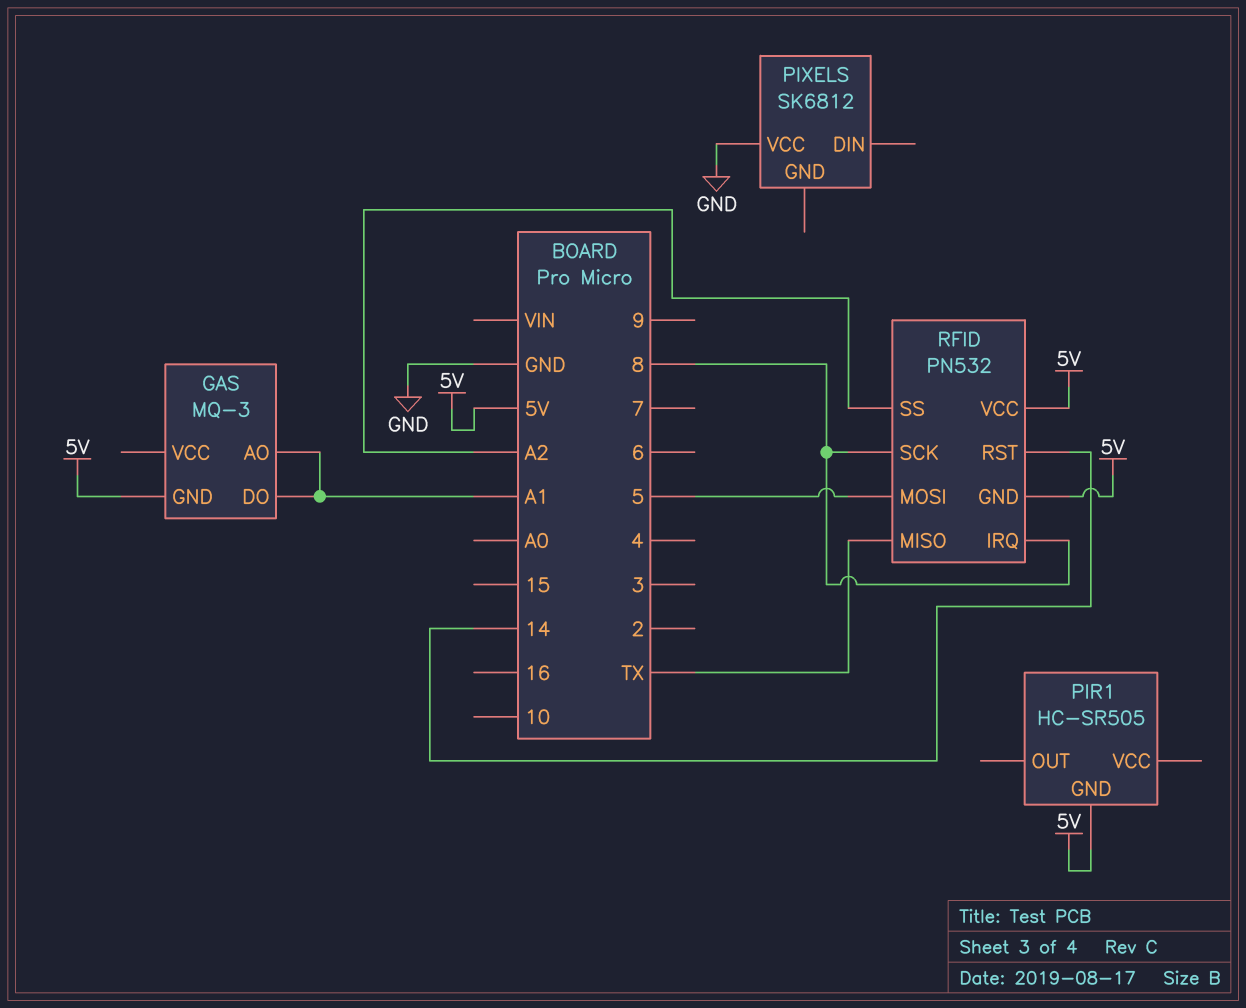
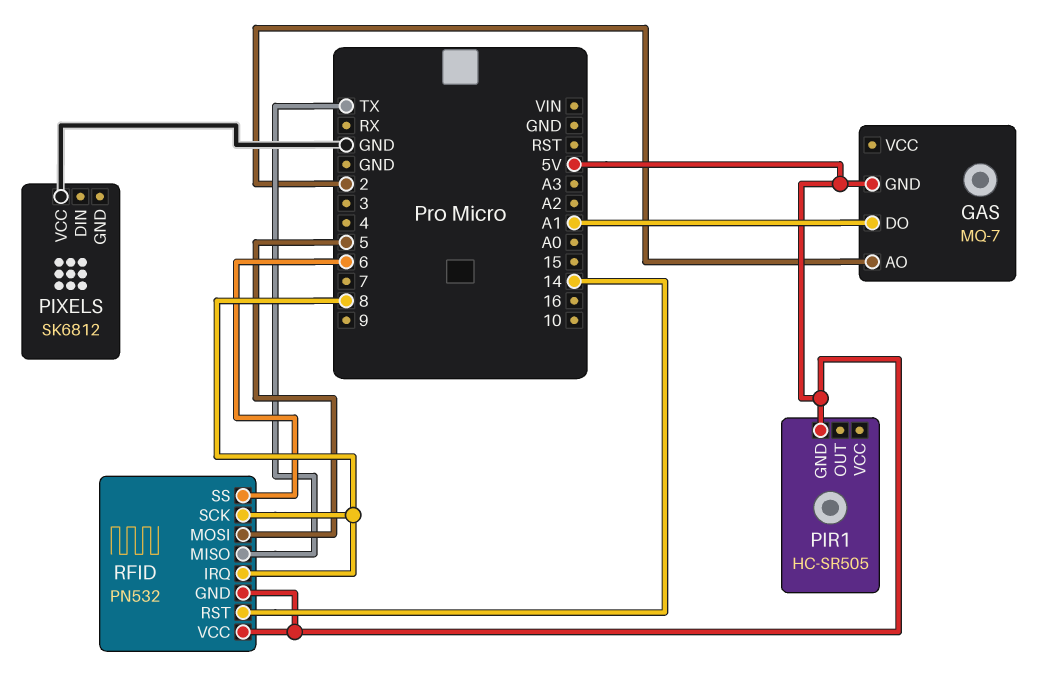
GAS: MQ-3 -> MQ-7
GAS pin AO: A1 -> 2
RFID pin SS: A2 -> 6

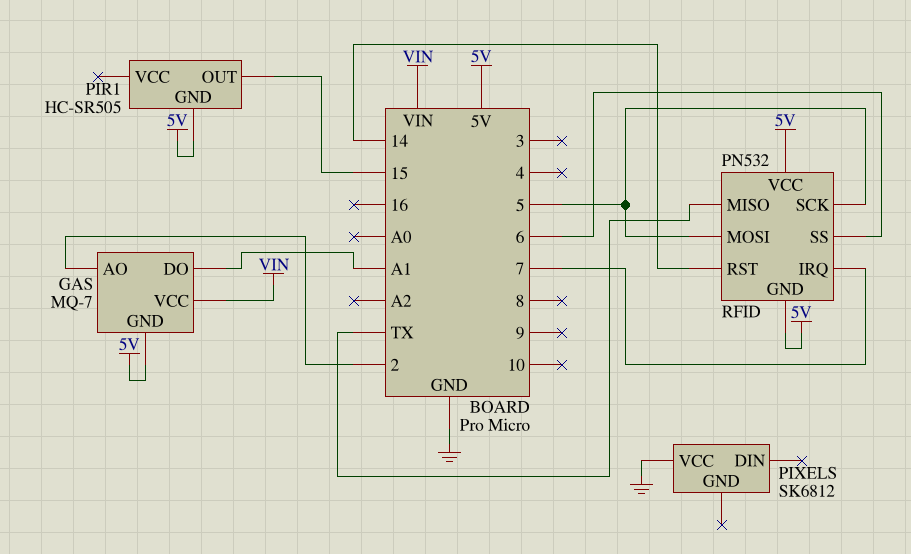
GAS pin VCC: none -> VIN
PIR1 pin OUT: none -> 15
RFID pin IRQ: 8 -> 7
RFID pin SCK: 8 -> 5

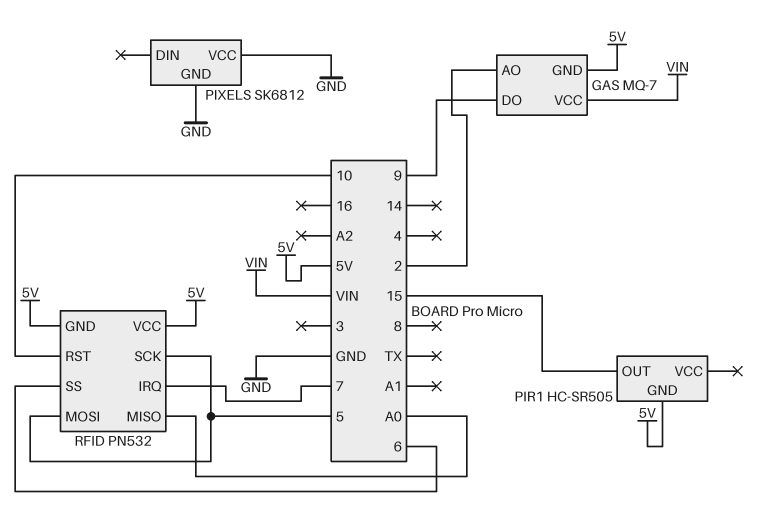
GAS pin DO: A1 -> 9
PIXELS pin GND: none -> GND
RFID pin MISO: TX -> A0
RFID pin RST: 14 -> 10

